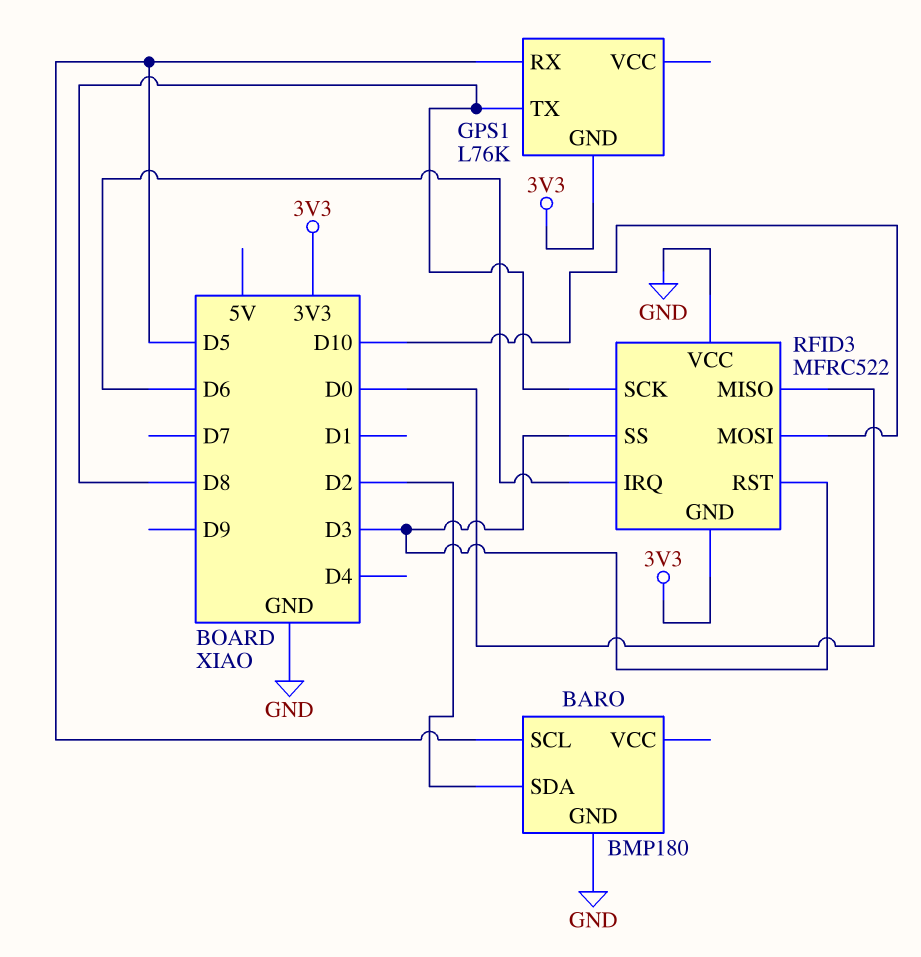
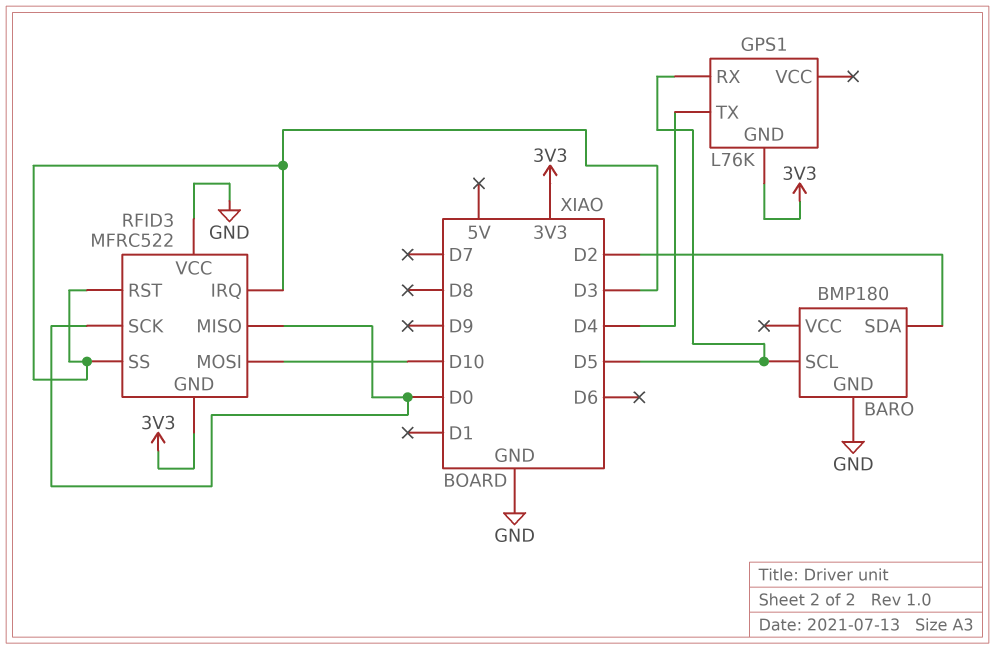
GPS1 pin TX: D8 -> D4
RFID3 pin IRQ: D6 -> D3
RFID3 pin SCK: D8 -> D0

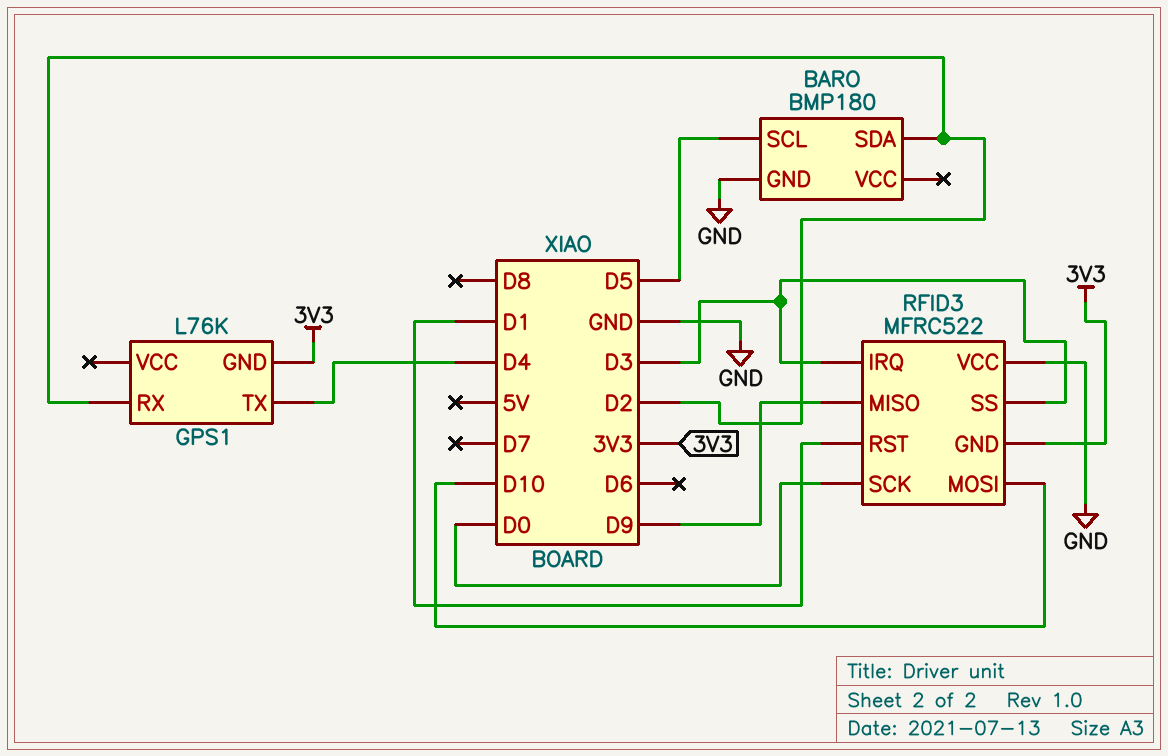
GPS1 pin RX: D5 -> D2
RFID3 pin MISO: D0 -> D9
RFID3 pin RST: D3 -> D1

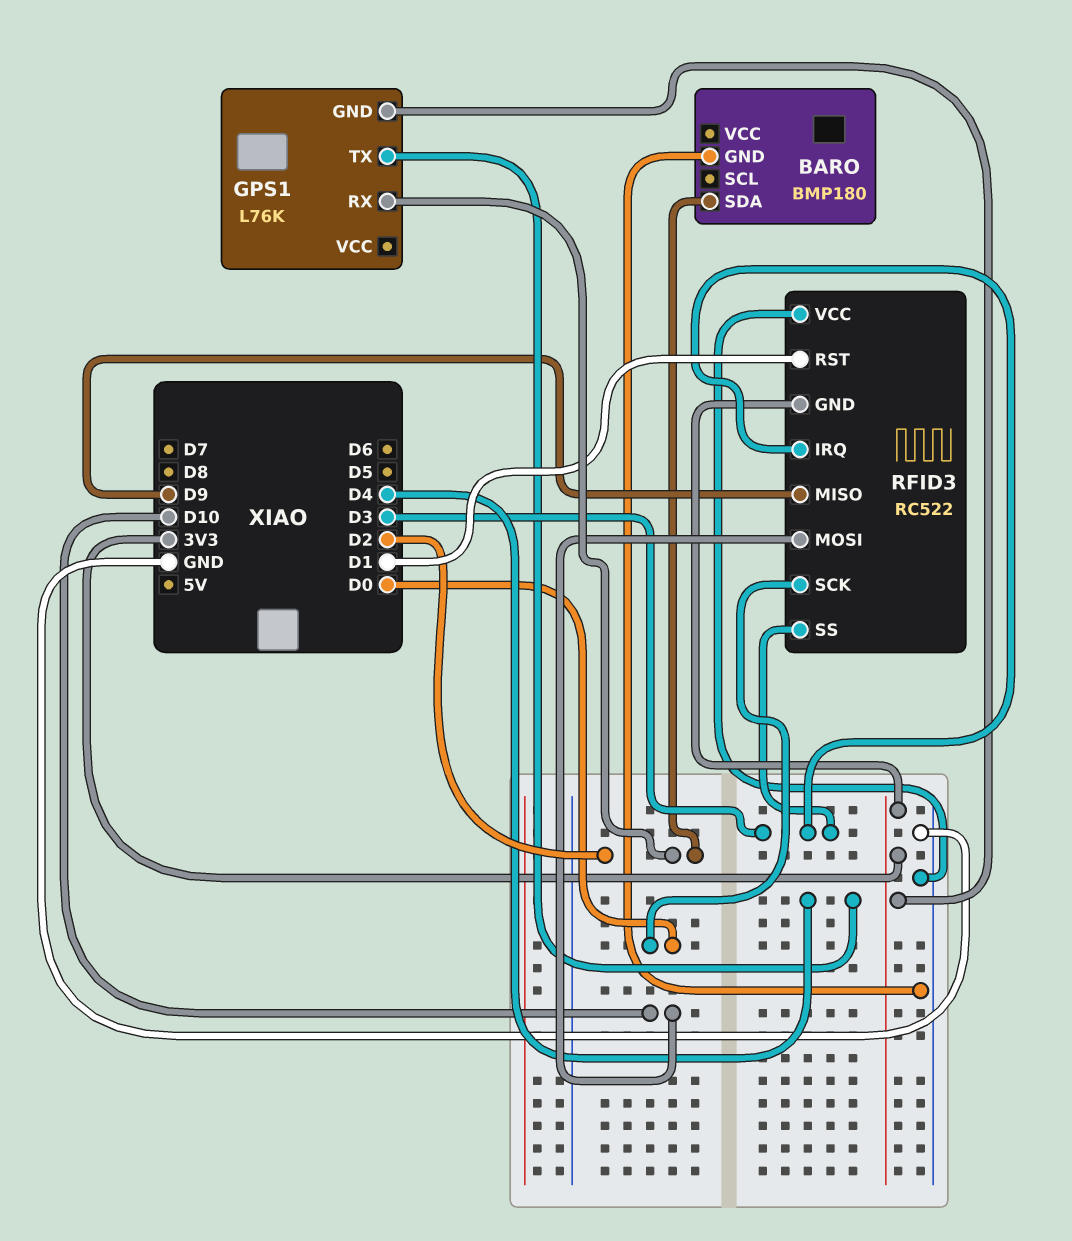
BARO pin SCL: D5 -> none
RFID3: MFRC522 -> RC522

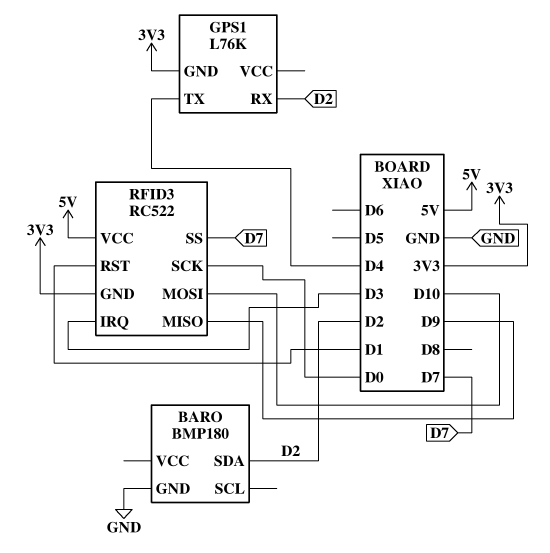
RFID3 pin SS: D3 -> D7
RFID3 pin VCC: GND -> 5V

